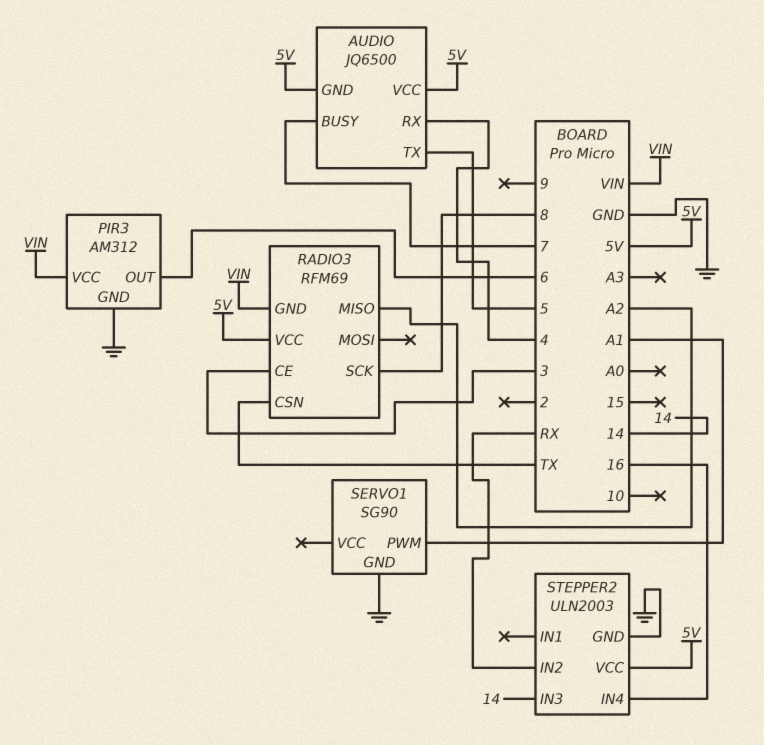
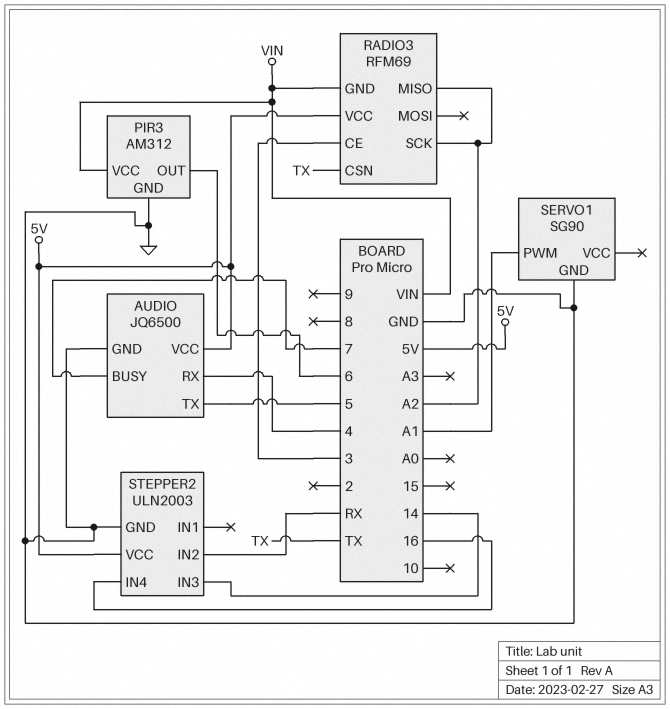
AUDIO pin GND: 5V -> GND
RADIO3 pin SCK: 8 -> A2

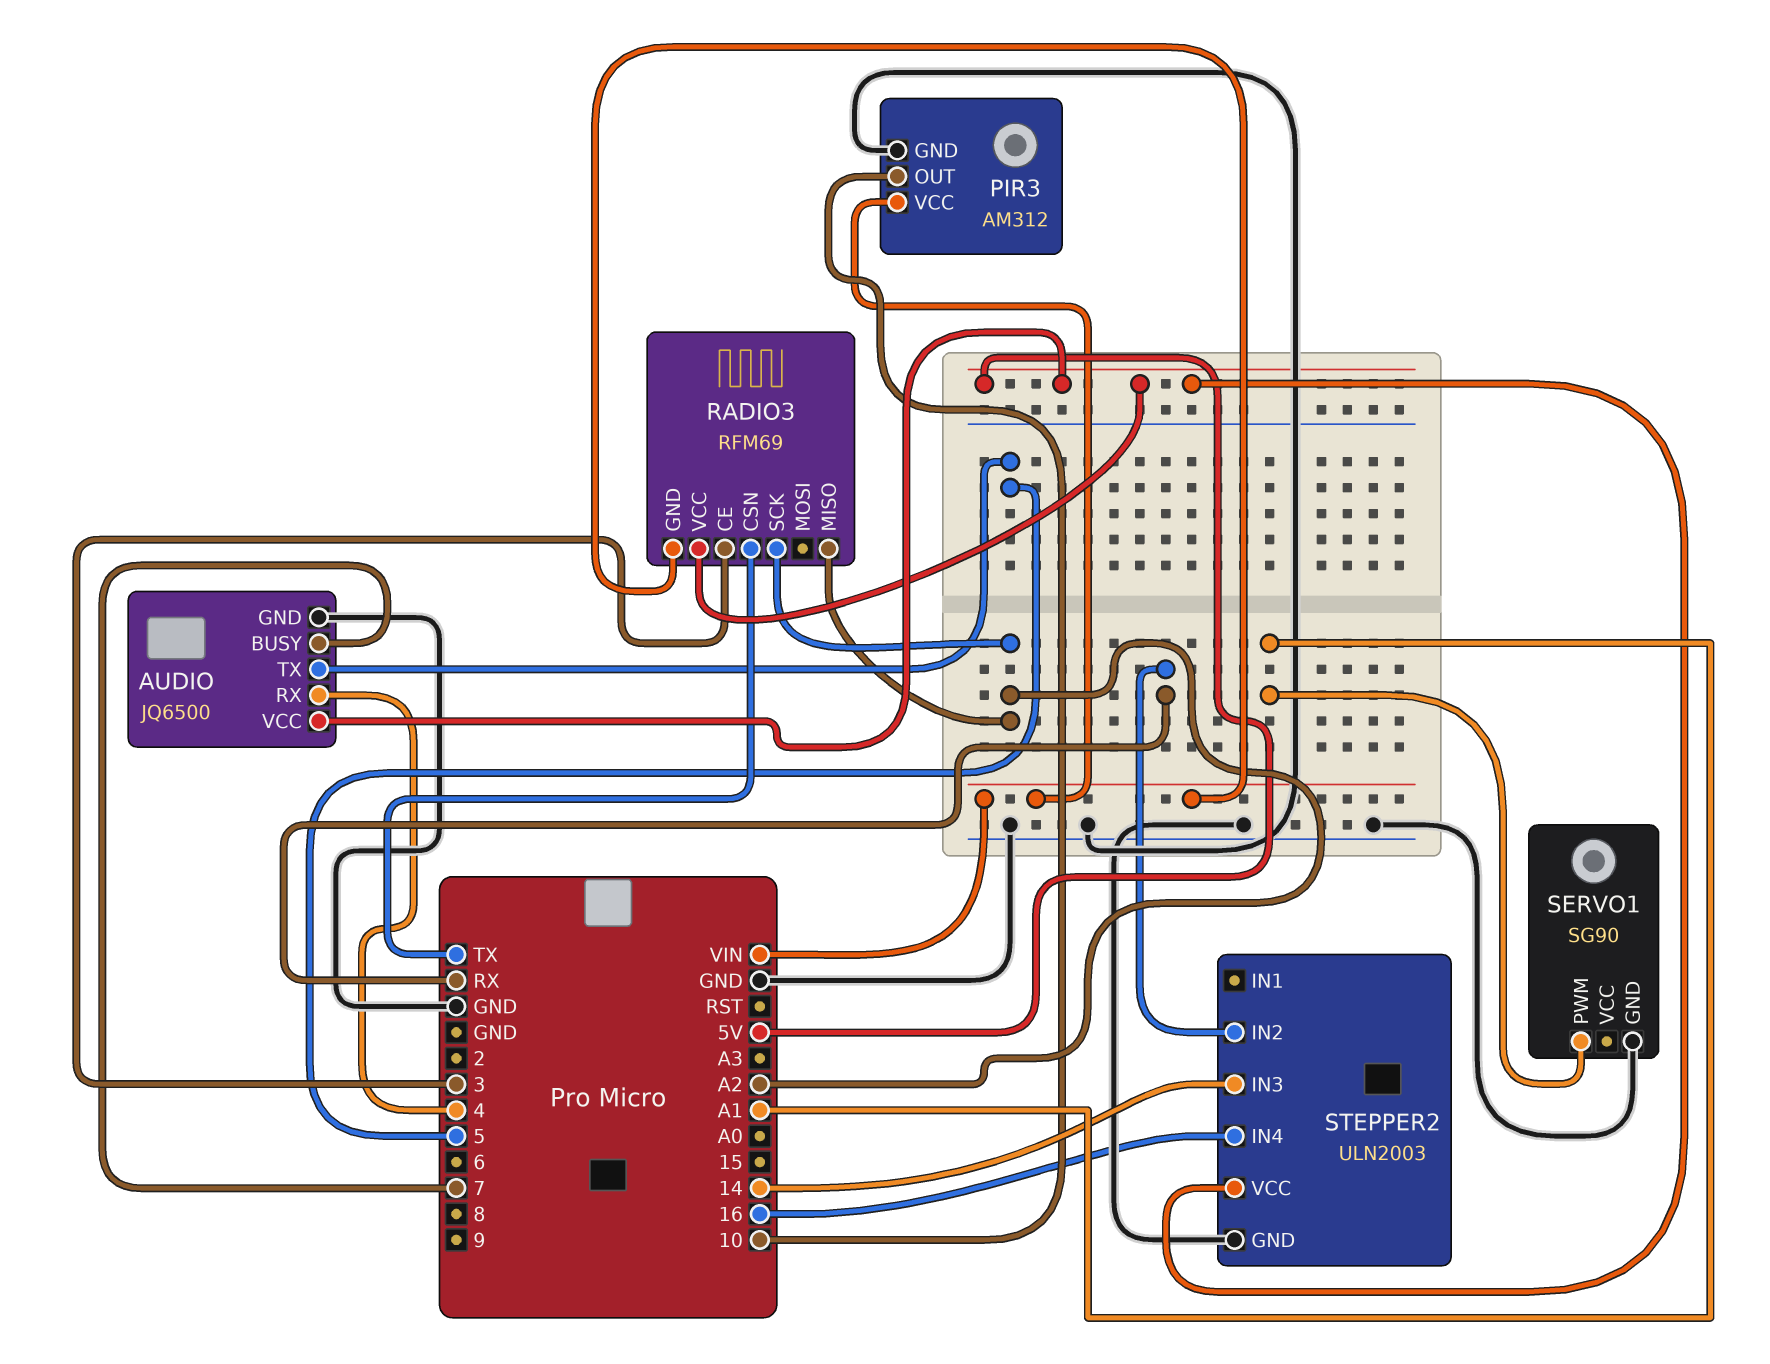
PIR3 pin OUT: 6 -> 10

